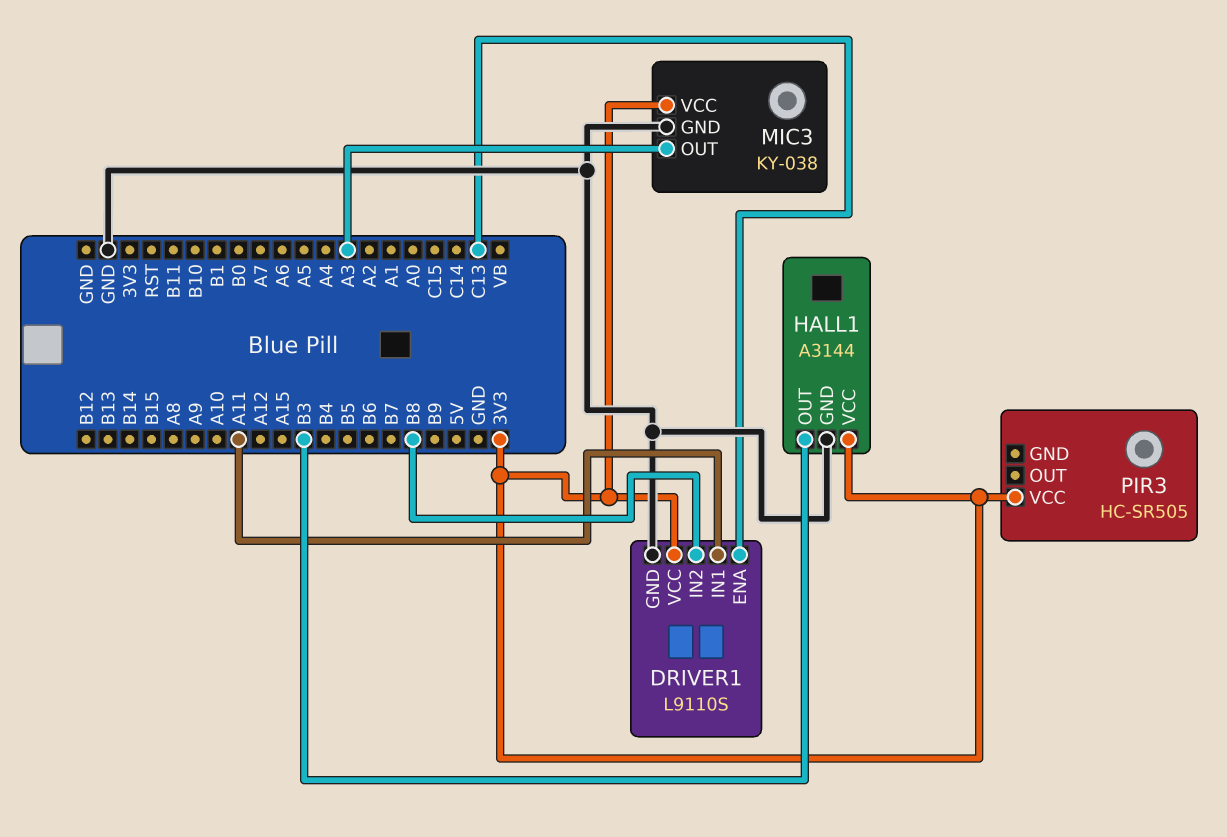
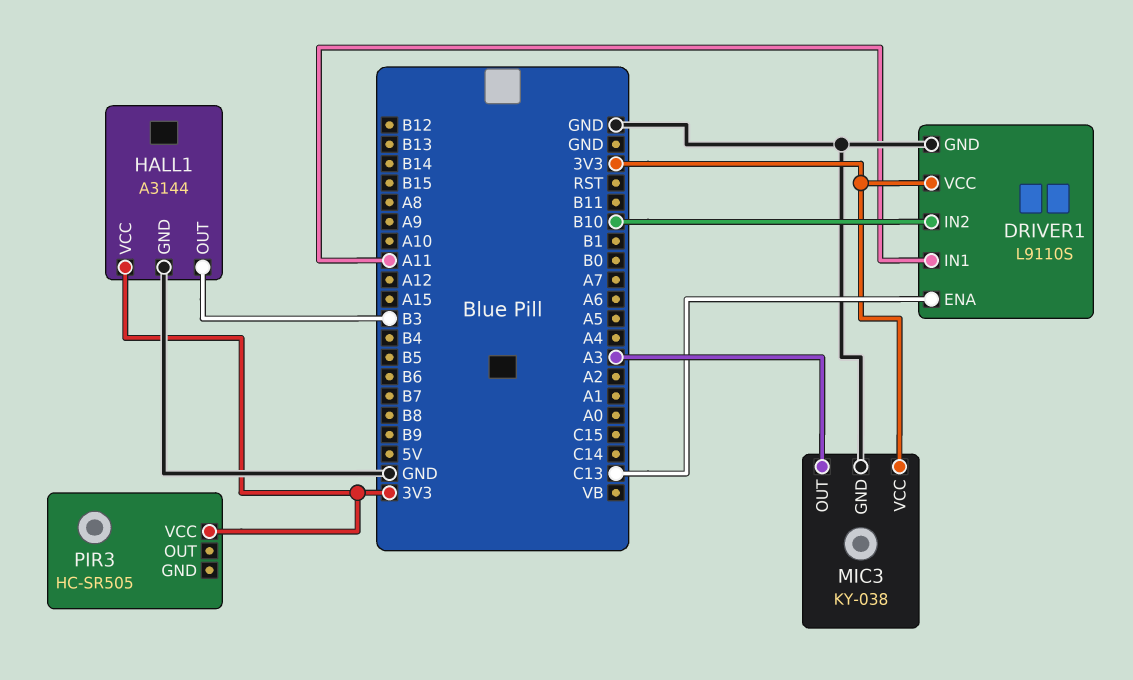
DRIVER1 pin IN2: B8 -> B10

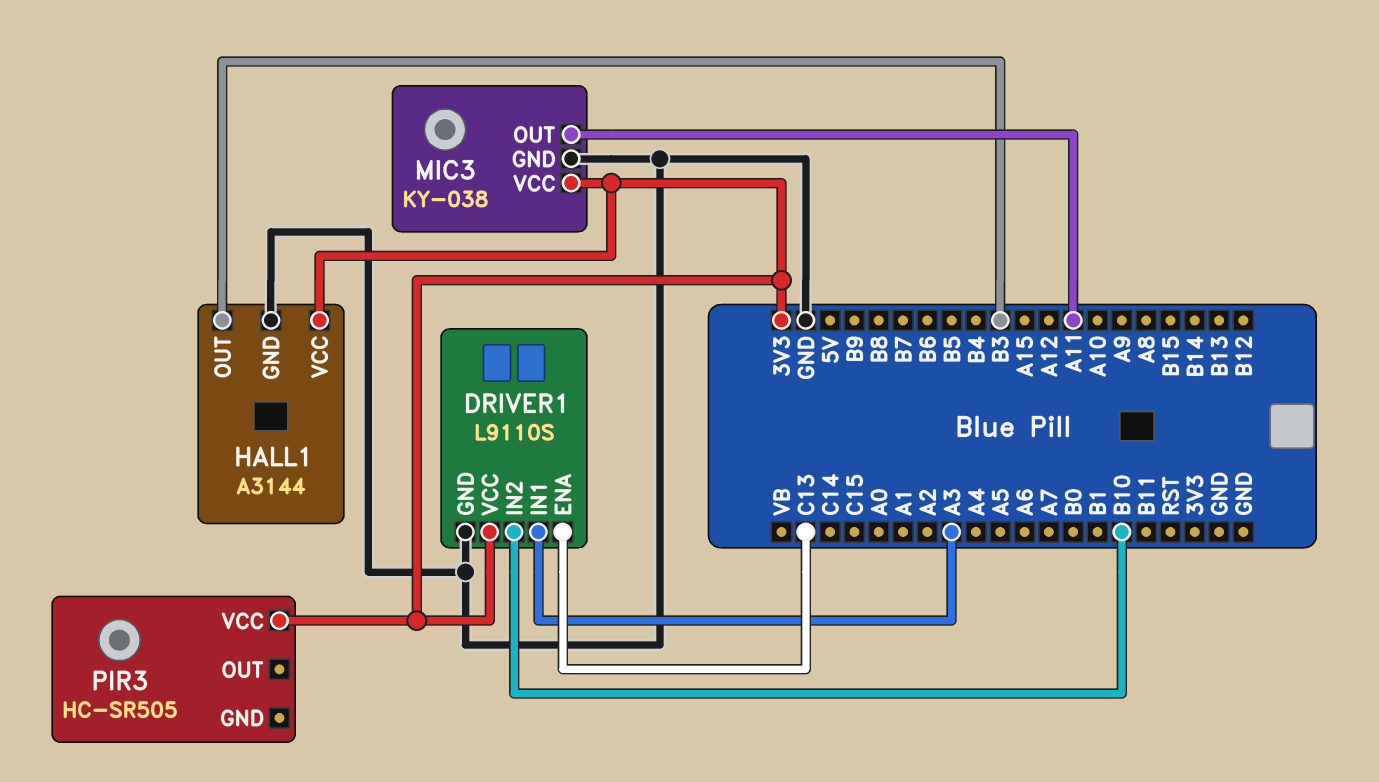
DRIVER1 pin IN1: A11 -> A3
MIC3 pin OUT: A3 -> A11

